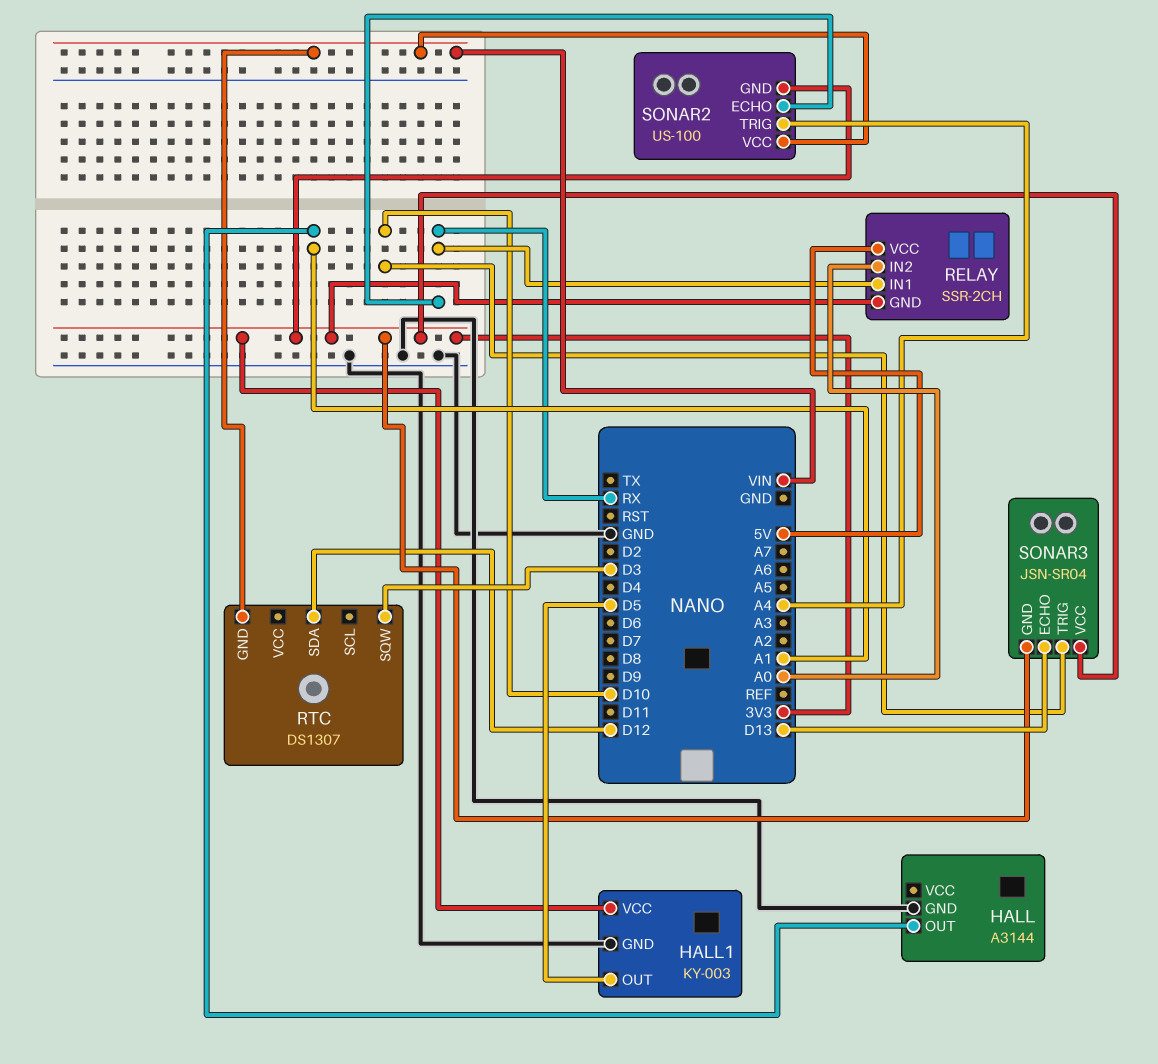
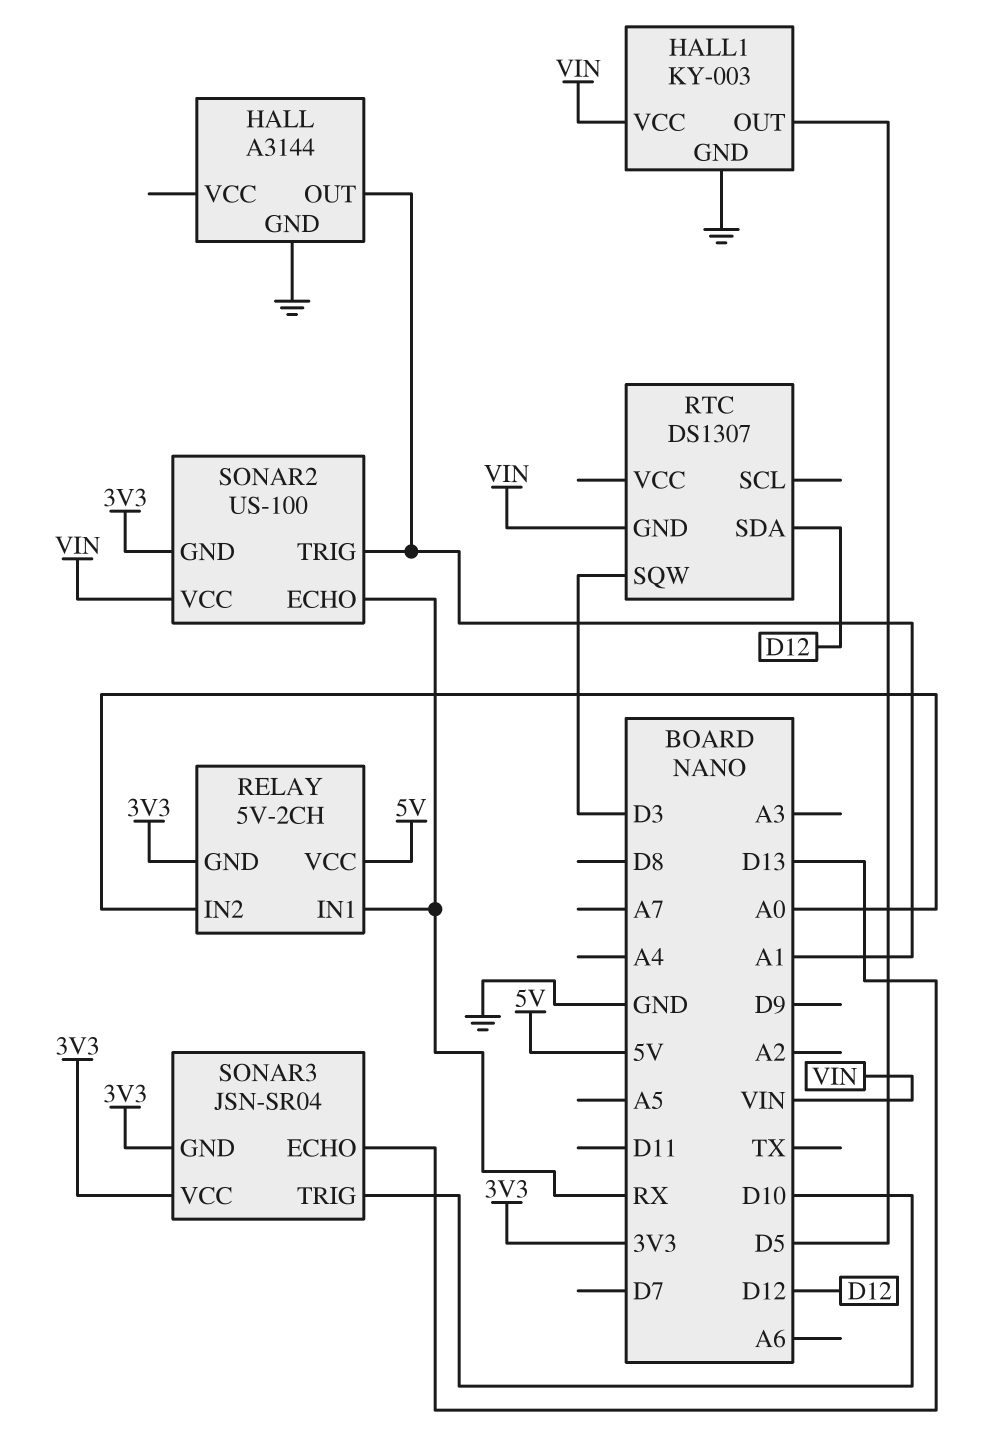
HALL1 pin VCC: 3V3 -> VIN
RELAY: SSR-2CH -> 5V-2CH
SONAR2 pin TRIG: A4 -> A1

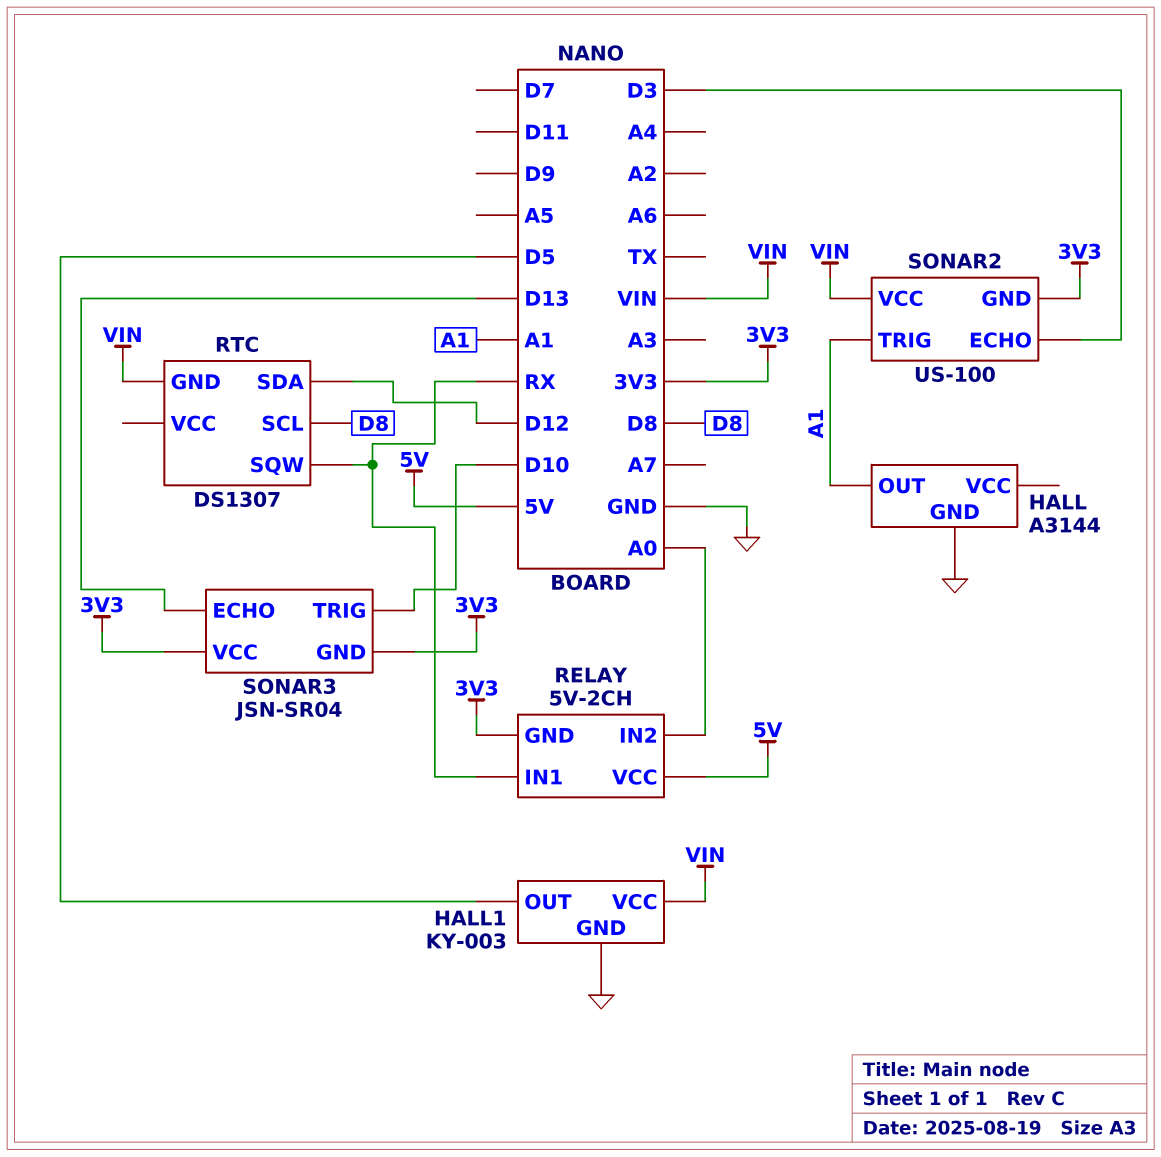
RTC pin SCL: none -> D8
RTC pin SQW: D3 -> RX
SONAR2 pin ECHO: RX -> D3

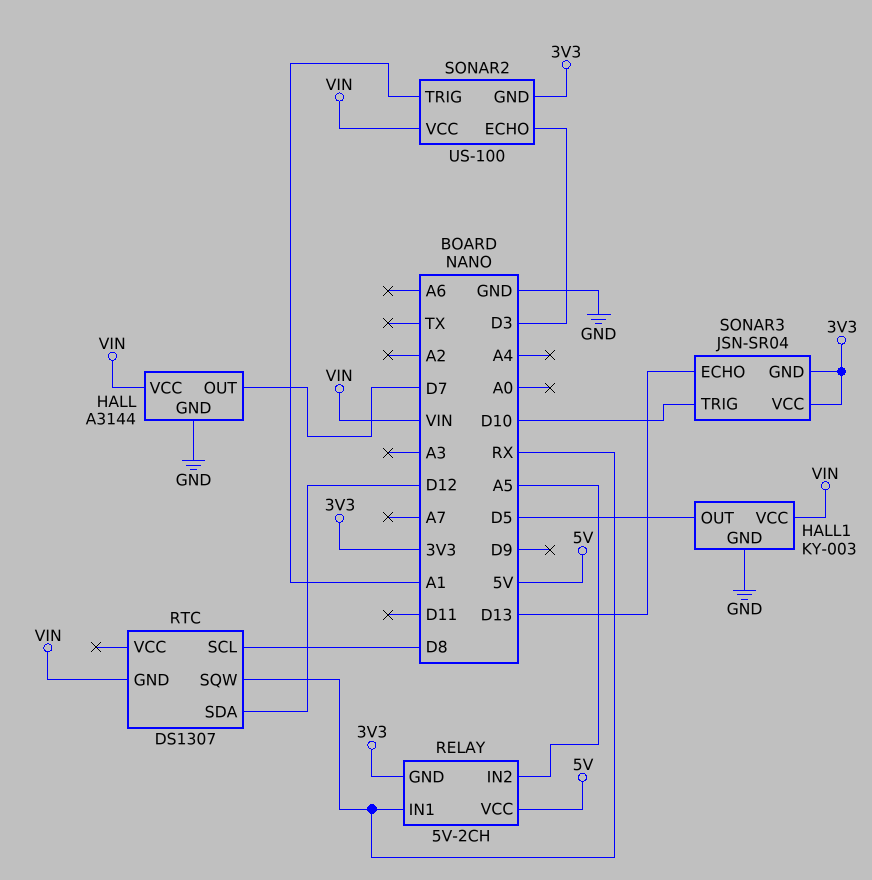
HALL pin OUT: A1 -> D7
HALL pin VCC: none -> VIN
RELAY pin IN2: A0 -> A5

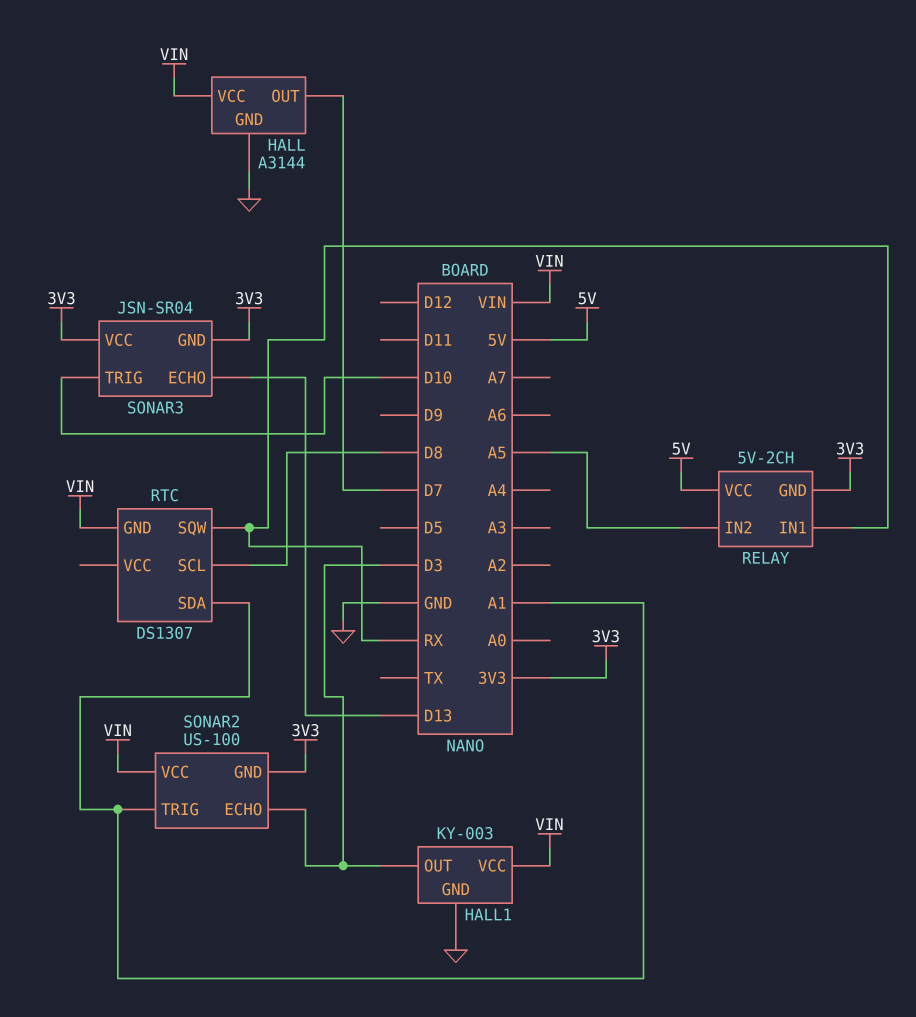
HALL1 pin OUT: D5 -> D3
RTC pin SDA: D12 -> A1

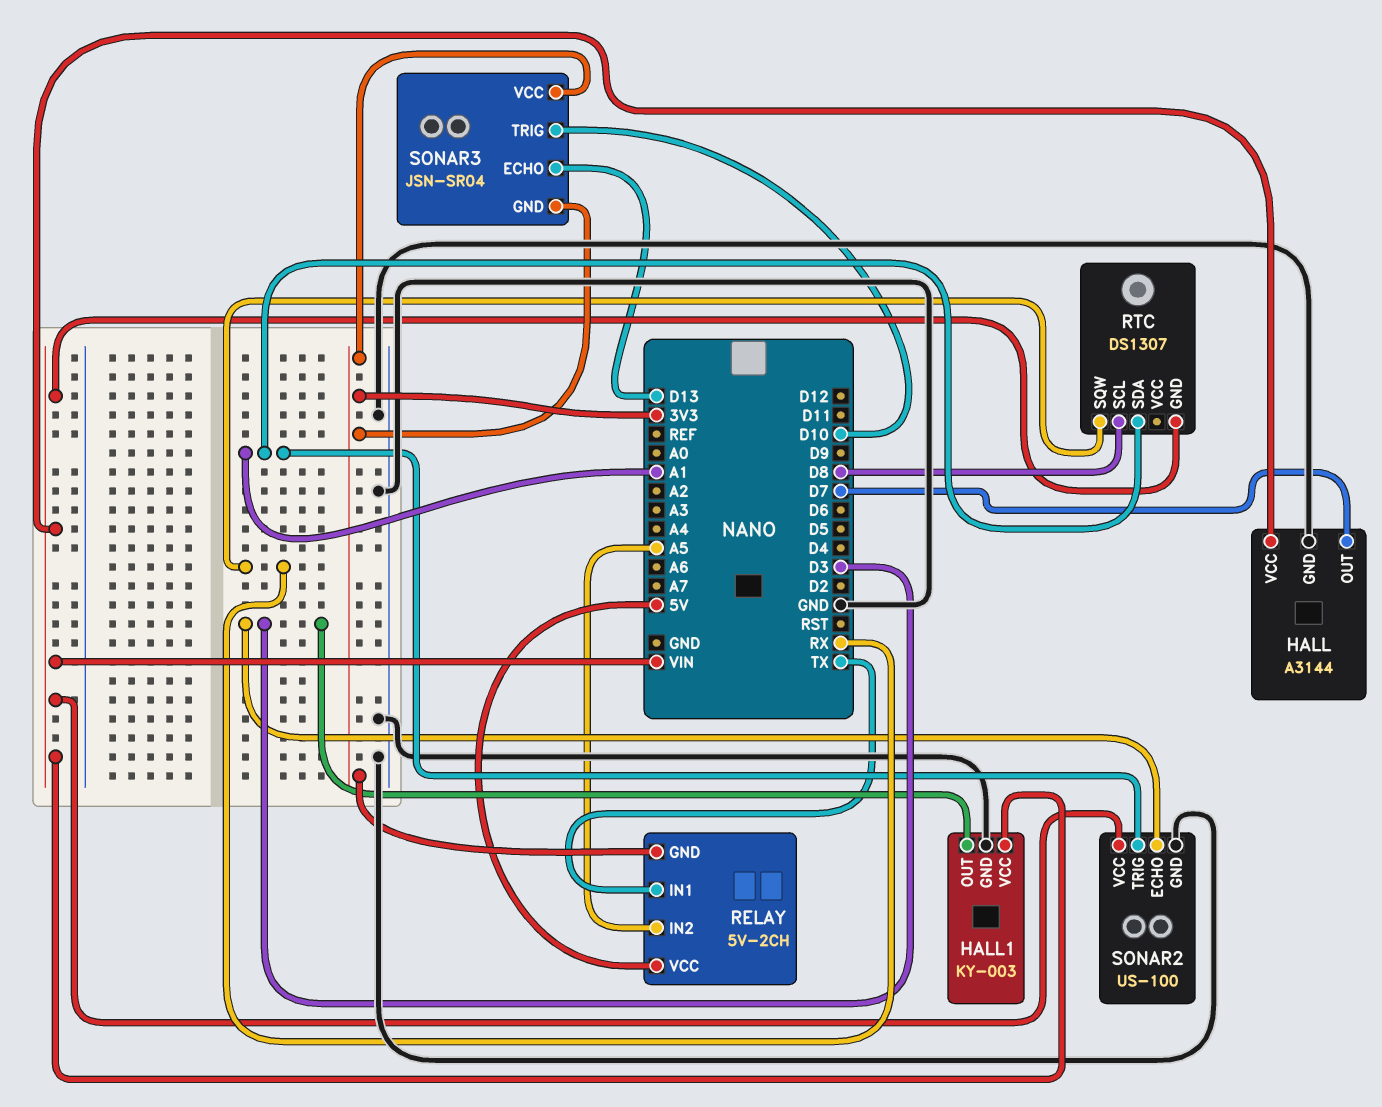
RELAY pin IN1: RX -> TX
SONAR2 pin GND: 3V3 -> GND

